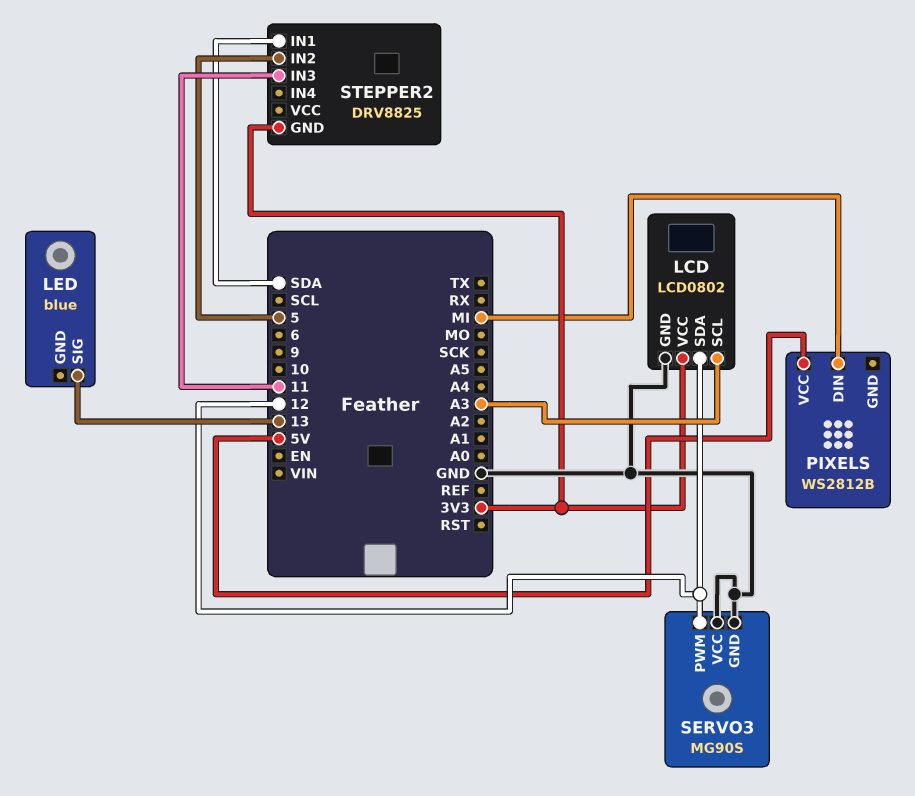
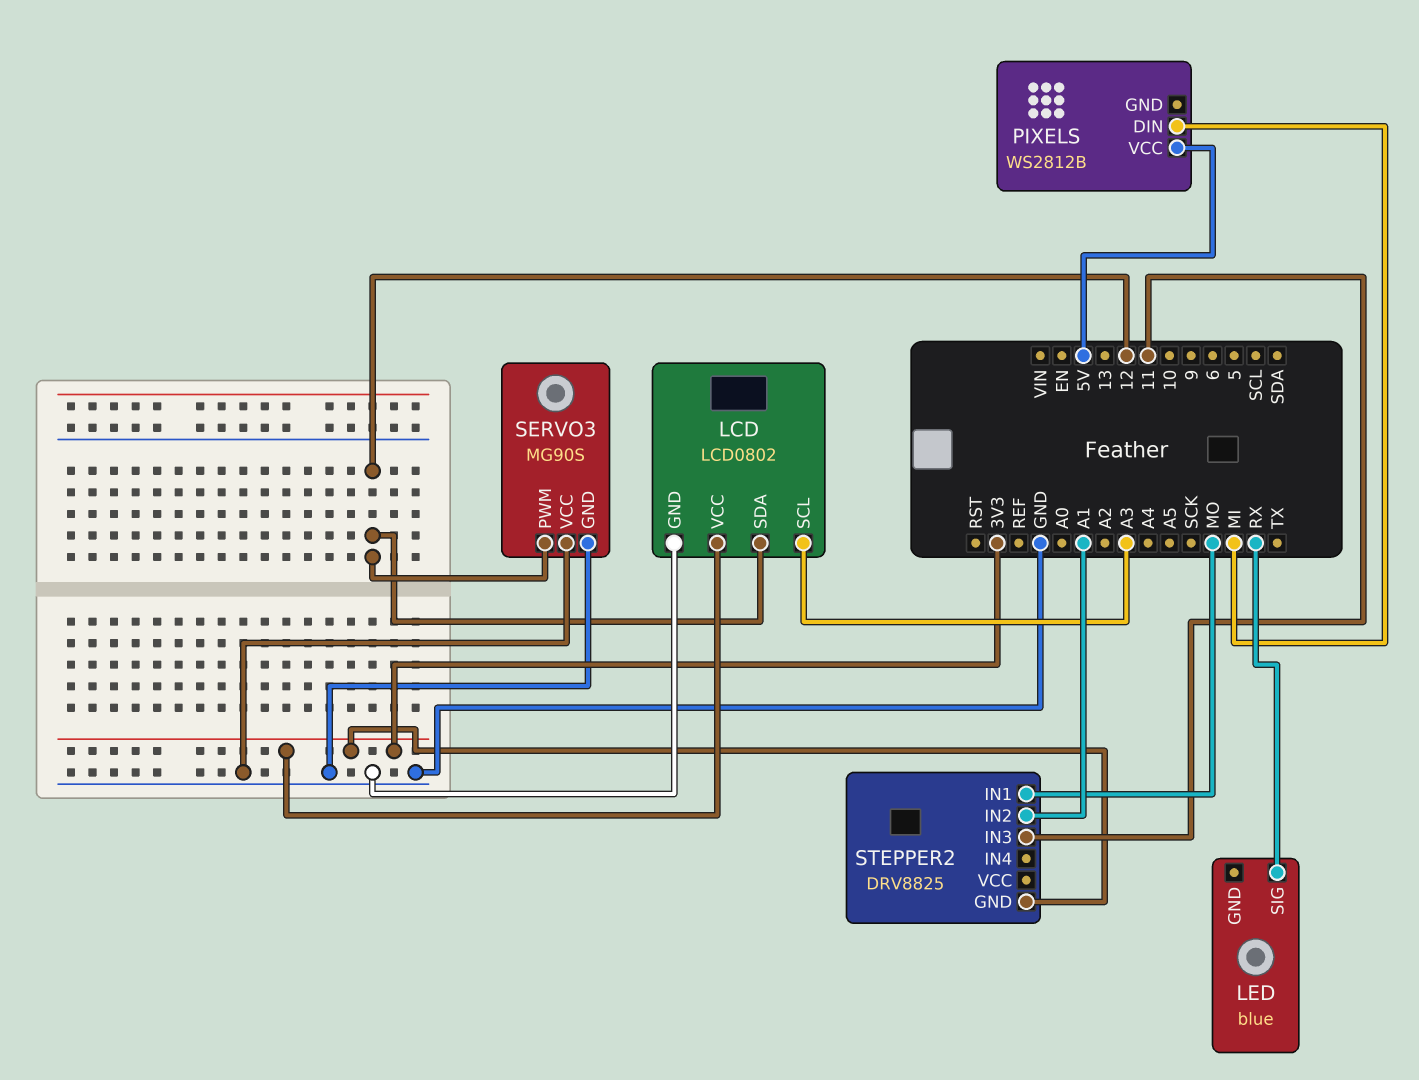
LED pin SIG: 13 -> RX
STEPPER2 pin IN1: SDA -> MO
STEPPER2 pin IN2: 5 -> A1

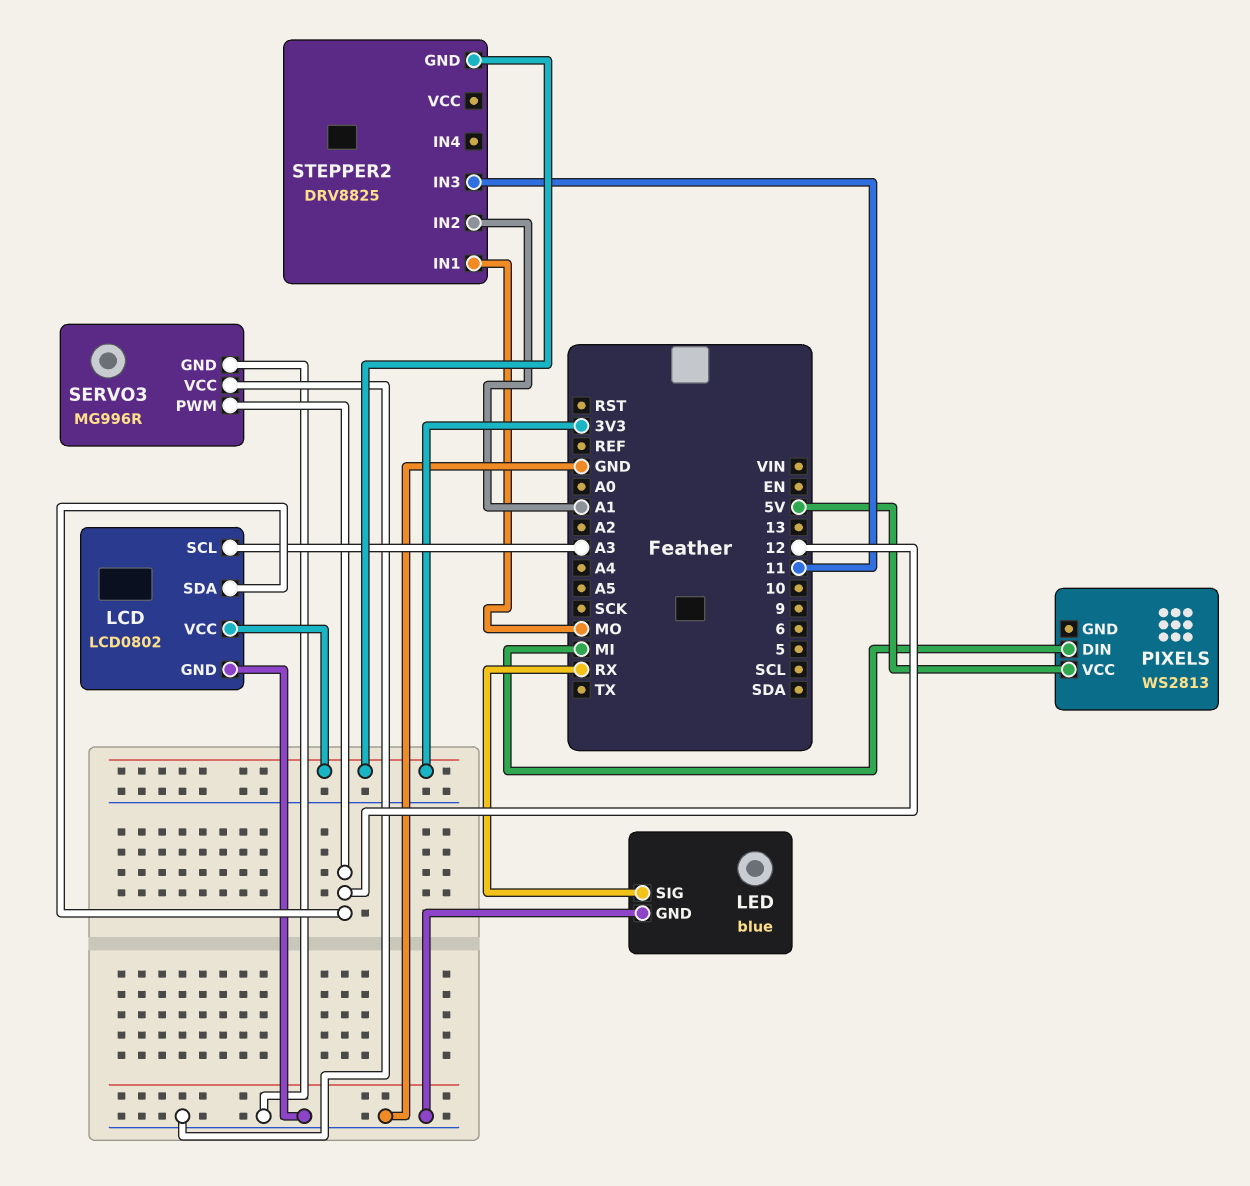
LED pin GND: none -> GND
PIXELS: WS2812B -> WS2813
SERVO3: MG90S -> MG996R

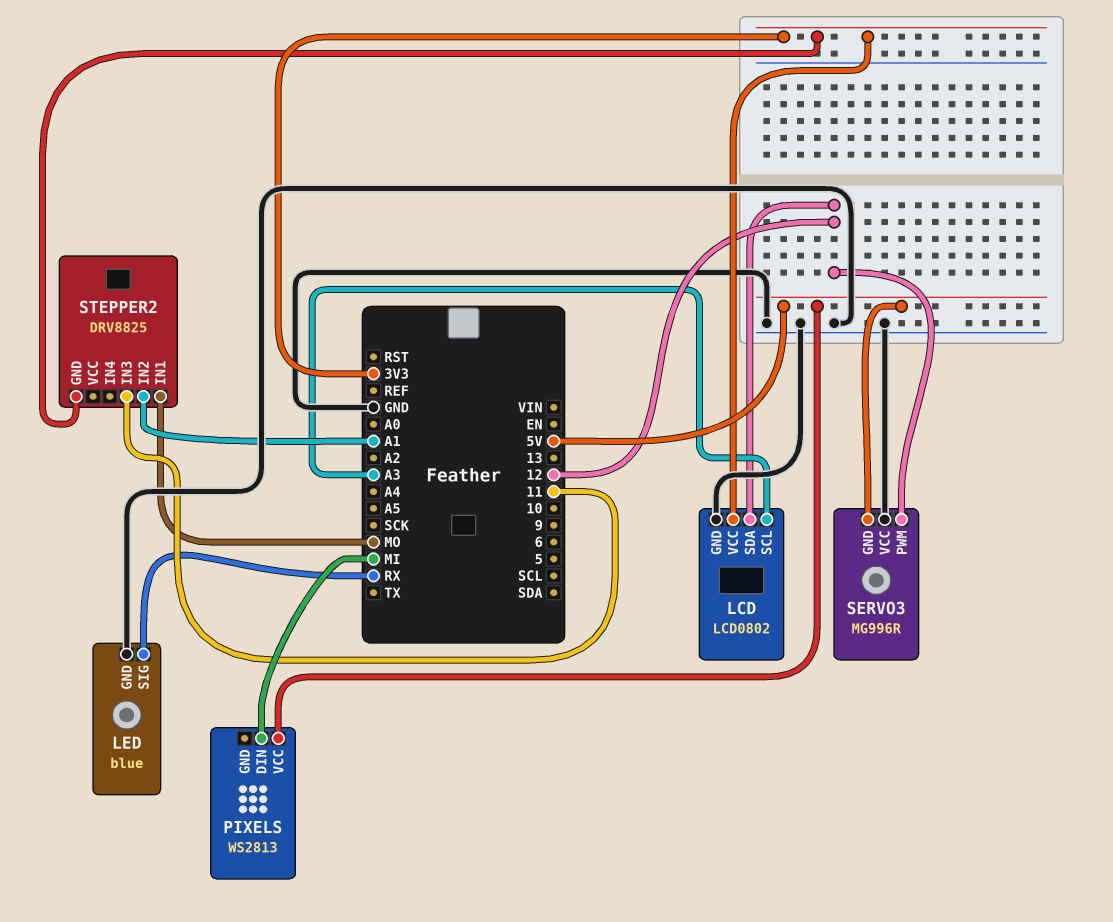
SERVO3 pin GND: GND -> 5V

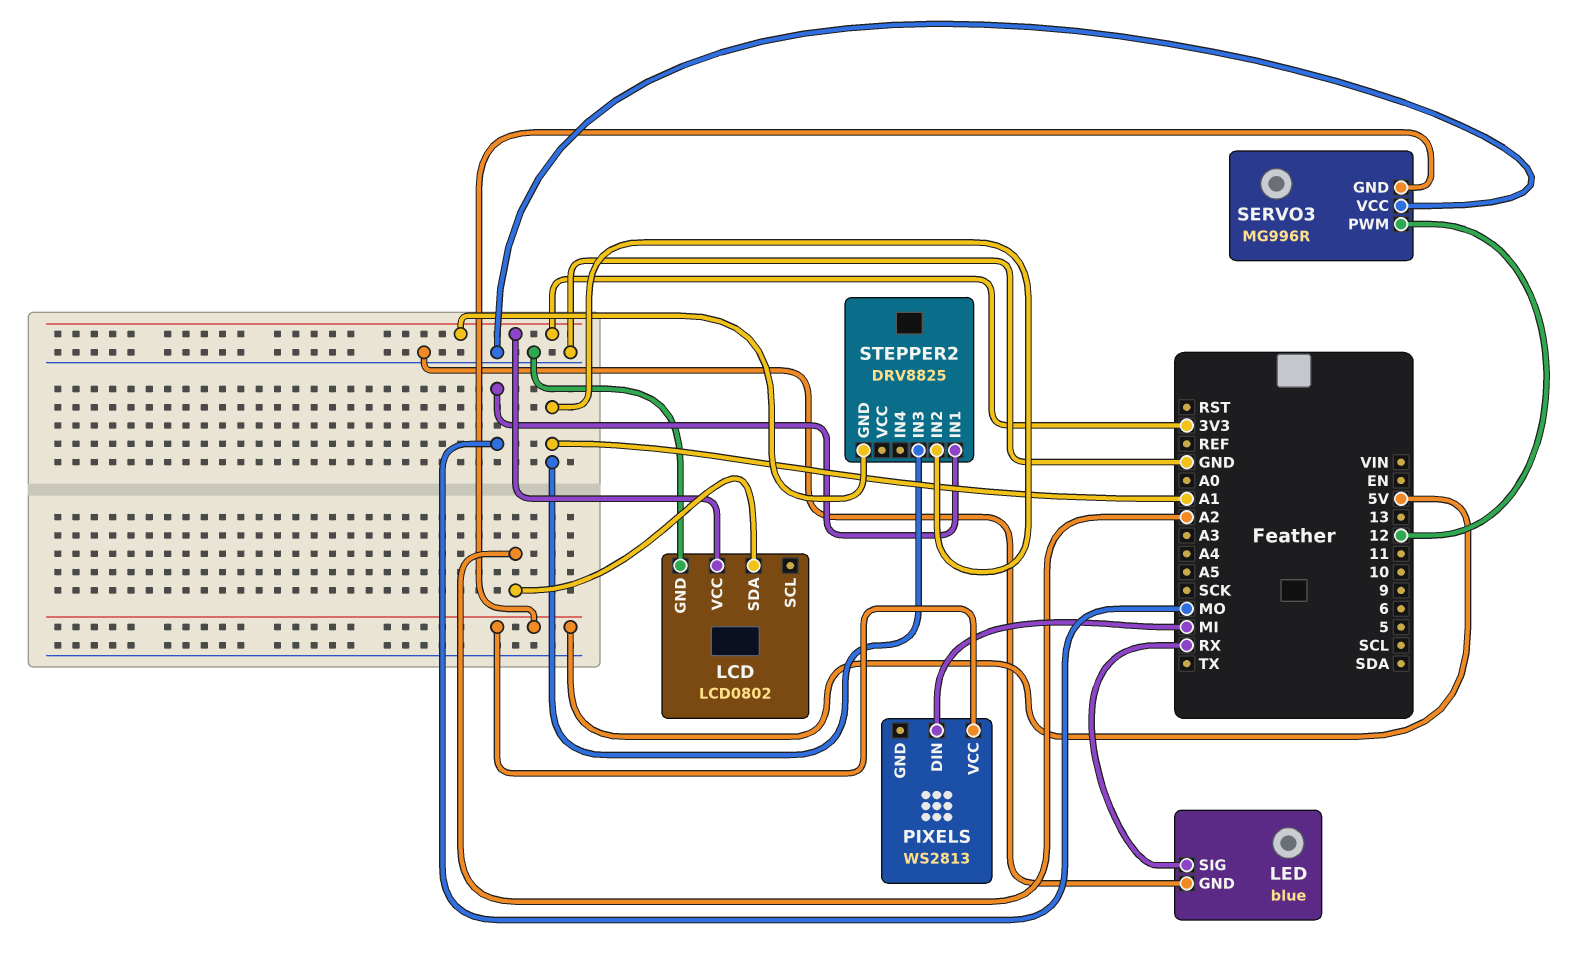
LCD pin SCL: A3 -> none
LCD pin SDA: 12 -> A2
STEPPER2 pin IN3: 11 -> A1

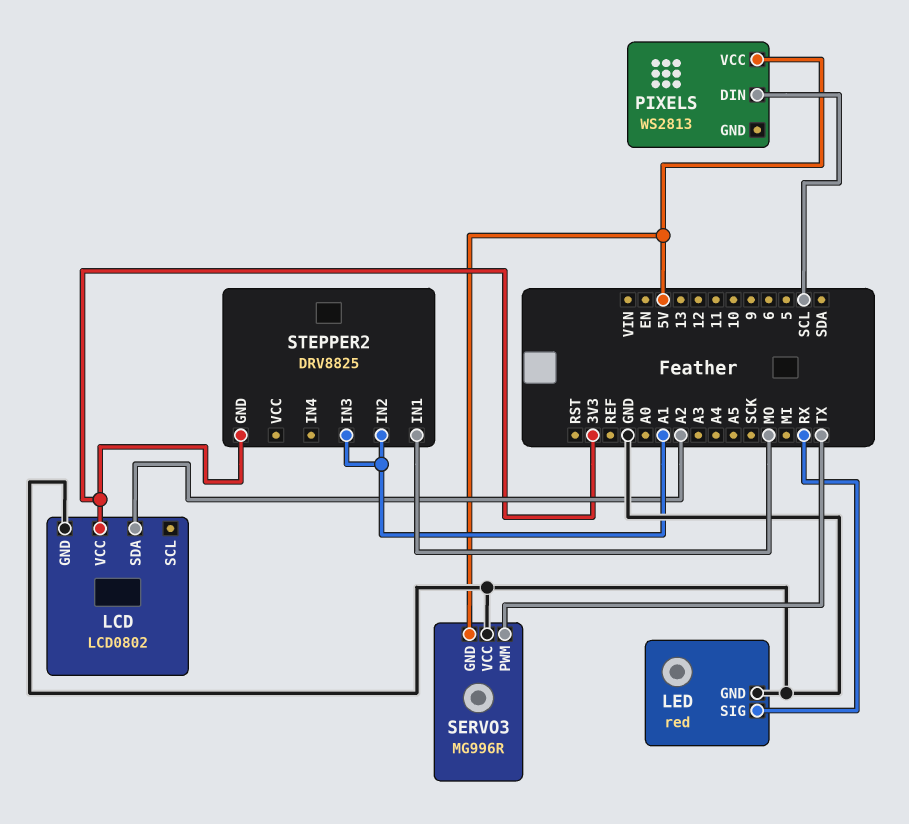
LED: blue -> red
PIXELS pin DIN: MI -> SCL
SERVO3 pin PWM: 12 -> TX

